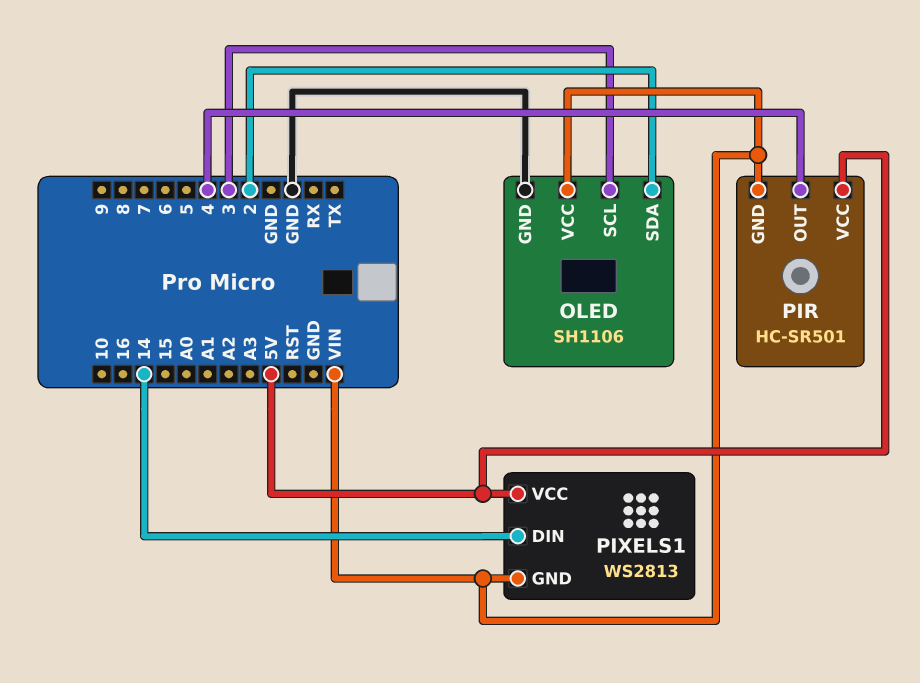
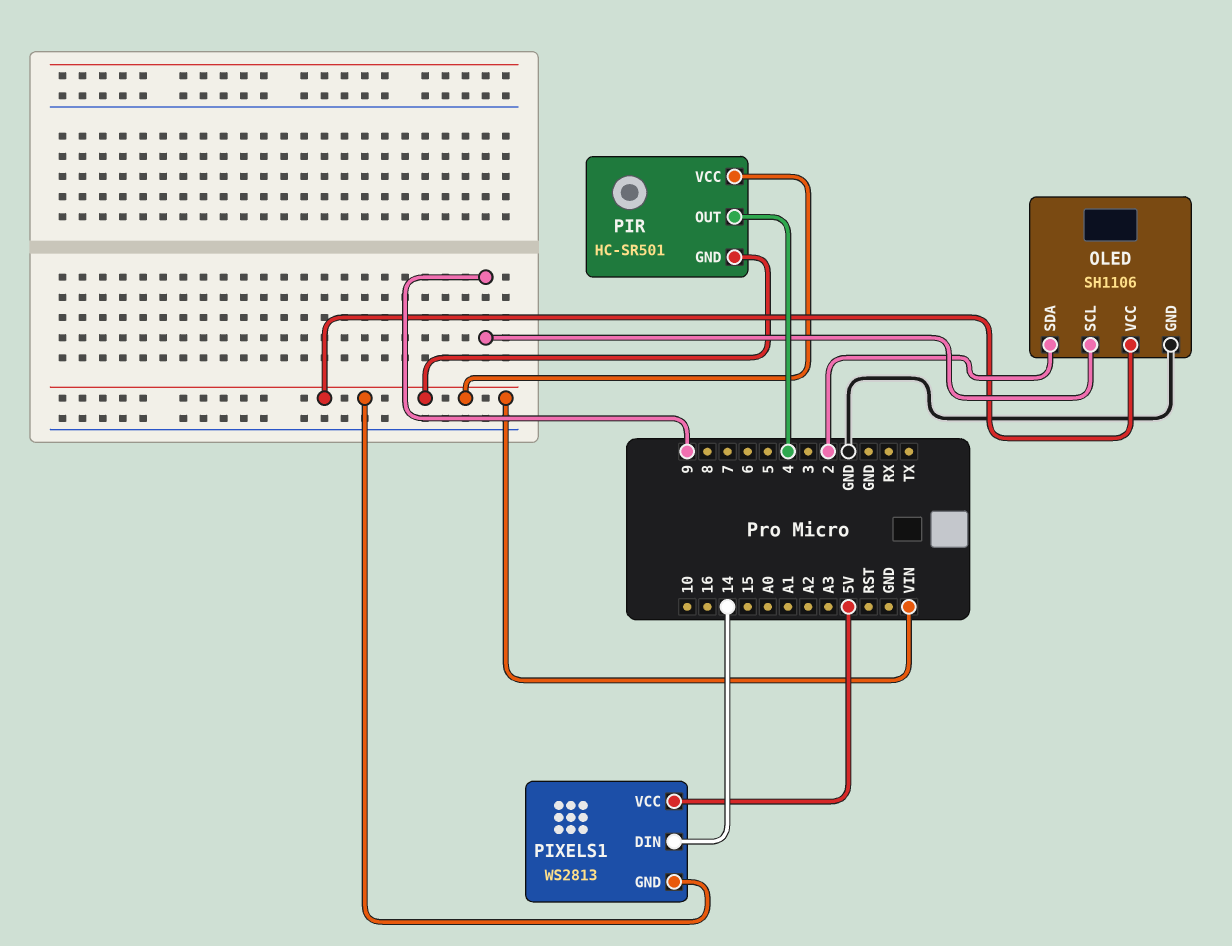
OLED pin SCL: 3 -> 9
PIR pin VCC: 5V -> VIN

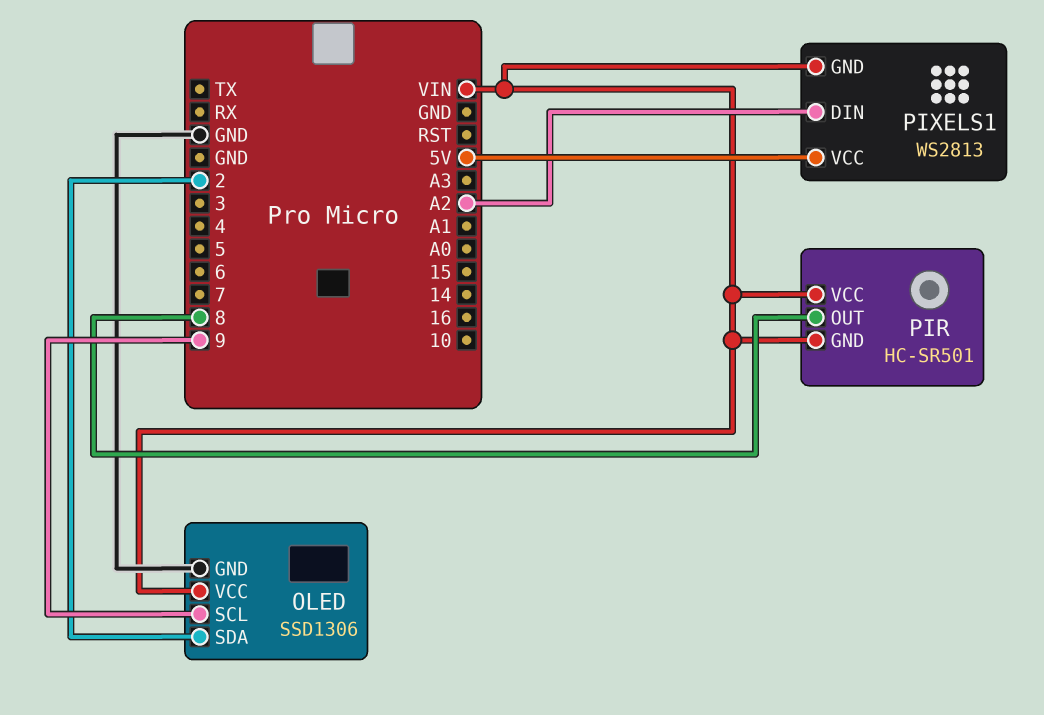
OLED: SH1106 -> SSD1306
PIR pin OUT: 4 -> 8
PIXELS1 pin DIN: 14 -> A2

